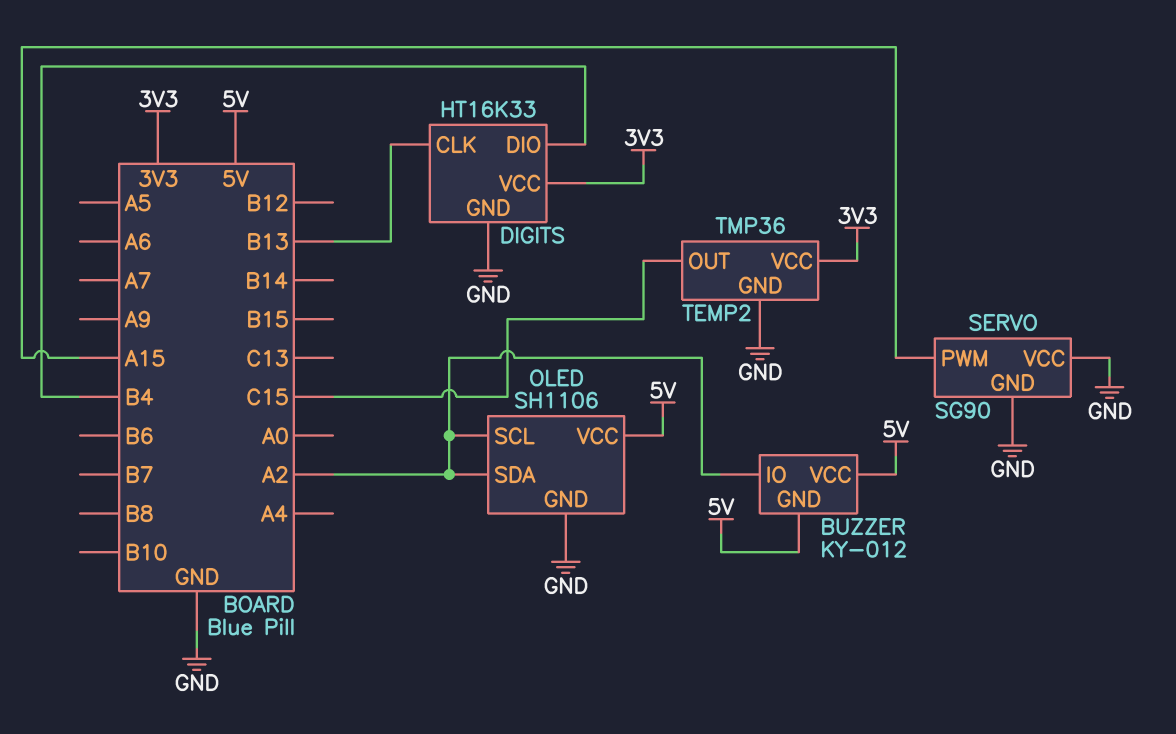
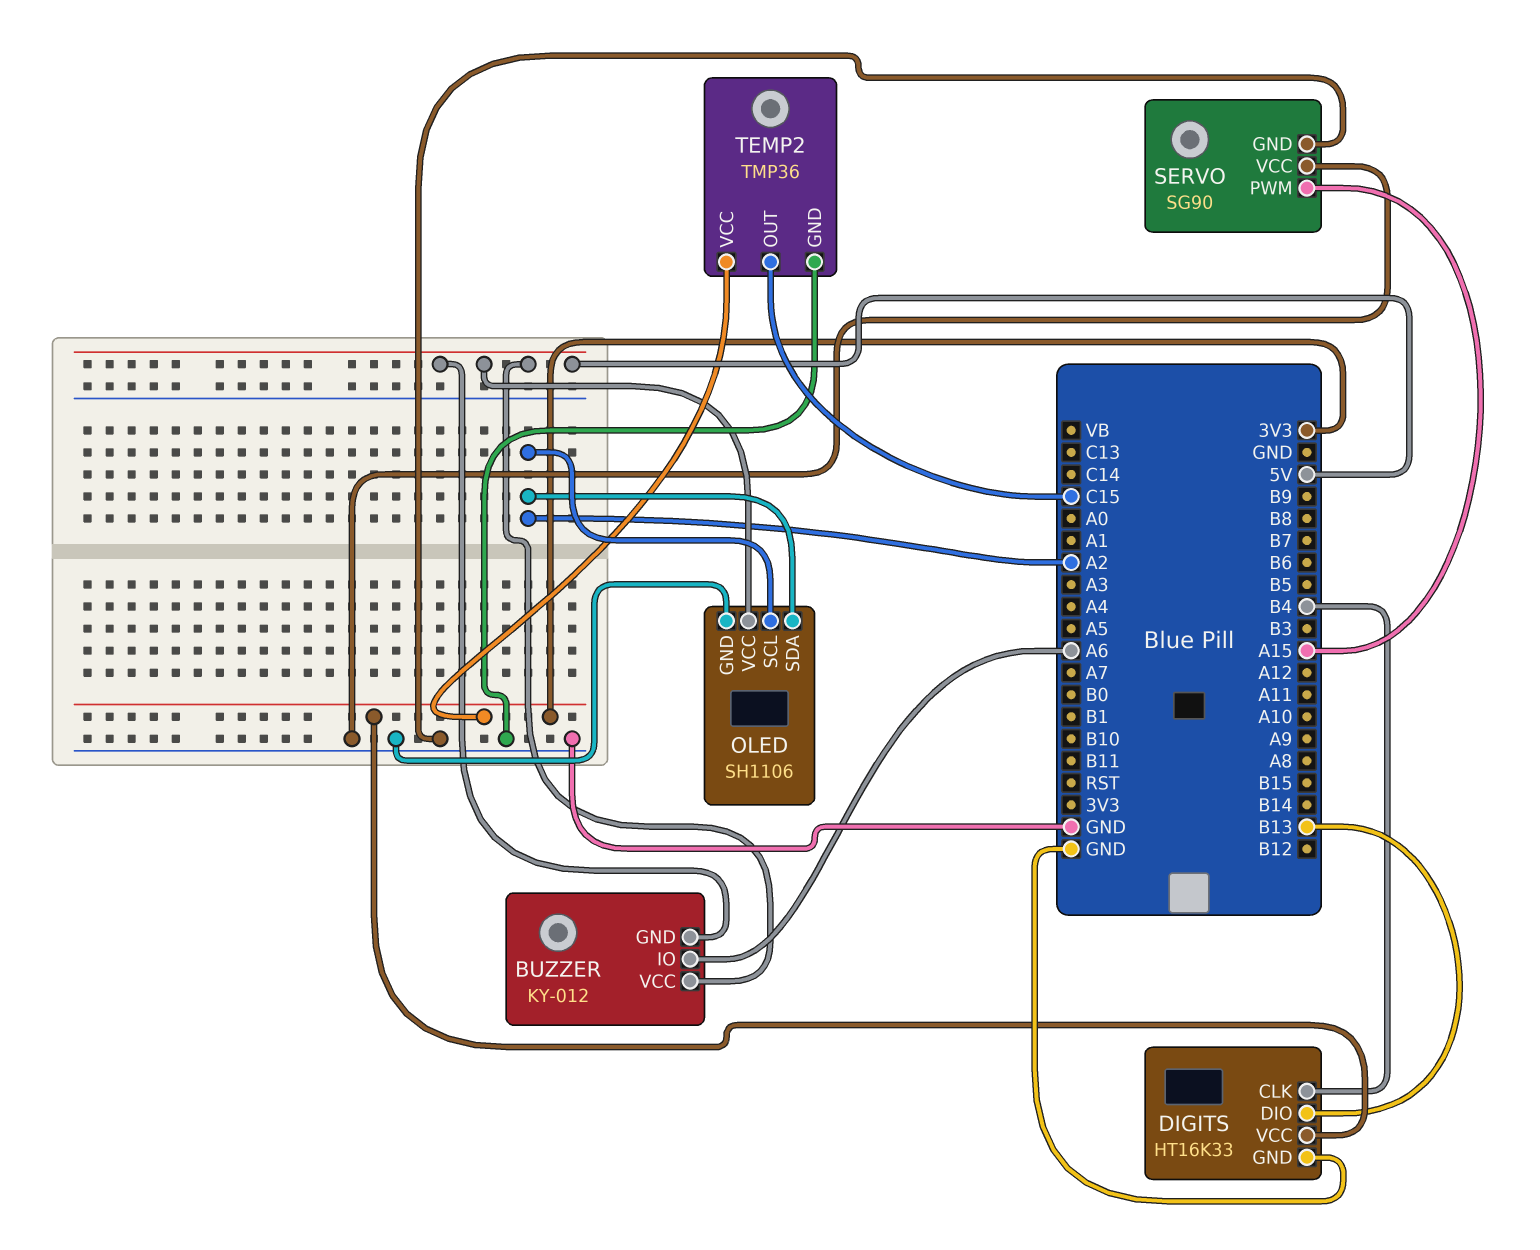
BUZZER pin IO: A2 -> A6
DIGITS pin CLK: B13 -> B4
DIGITS pin DIO: B4 -> B13

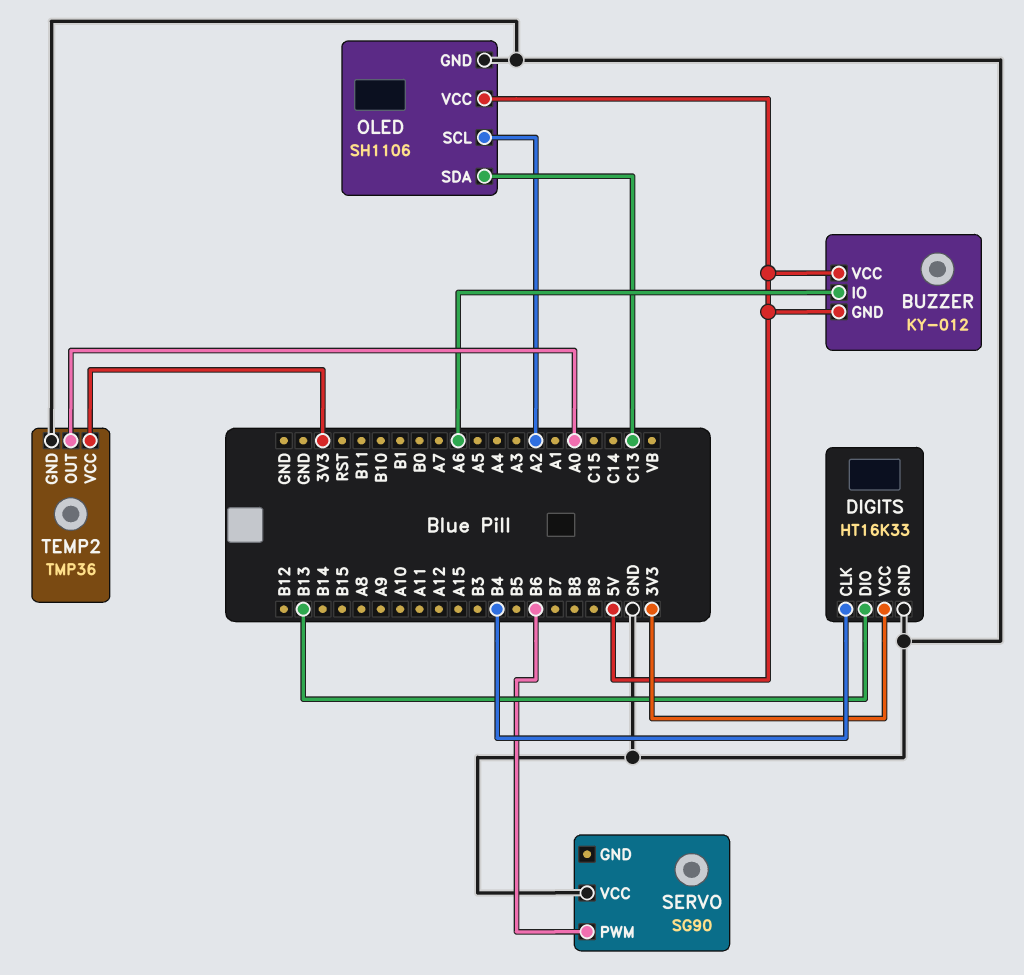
OLED pin SDA: A2 -> C13
SERVO pin GND: GND -> none
SERVO pin PWM: A15 -> B6
TEMP2 pin OUT: C15 -> A0

